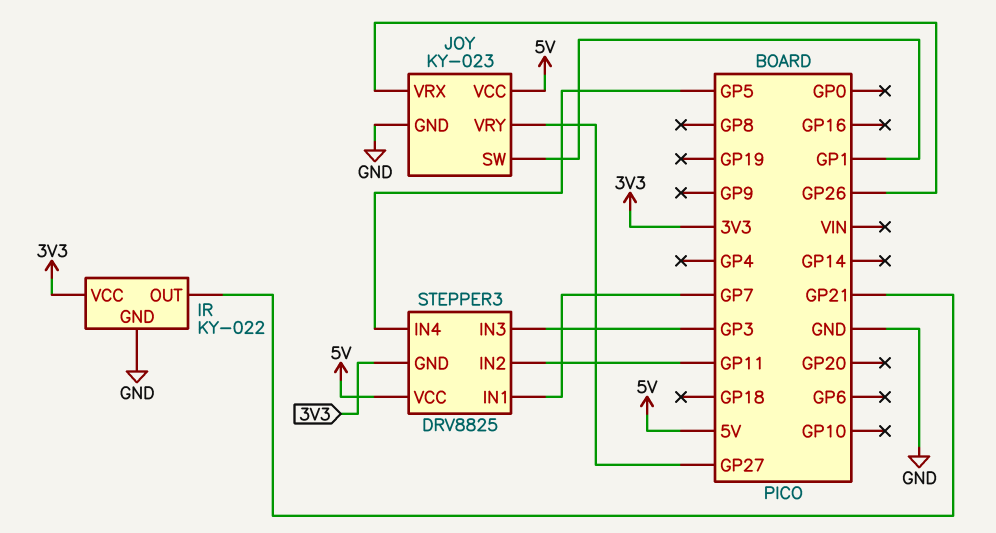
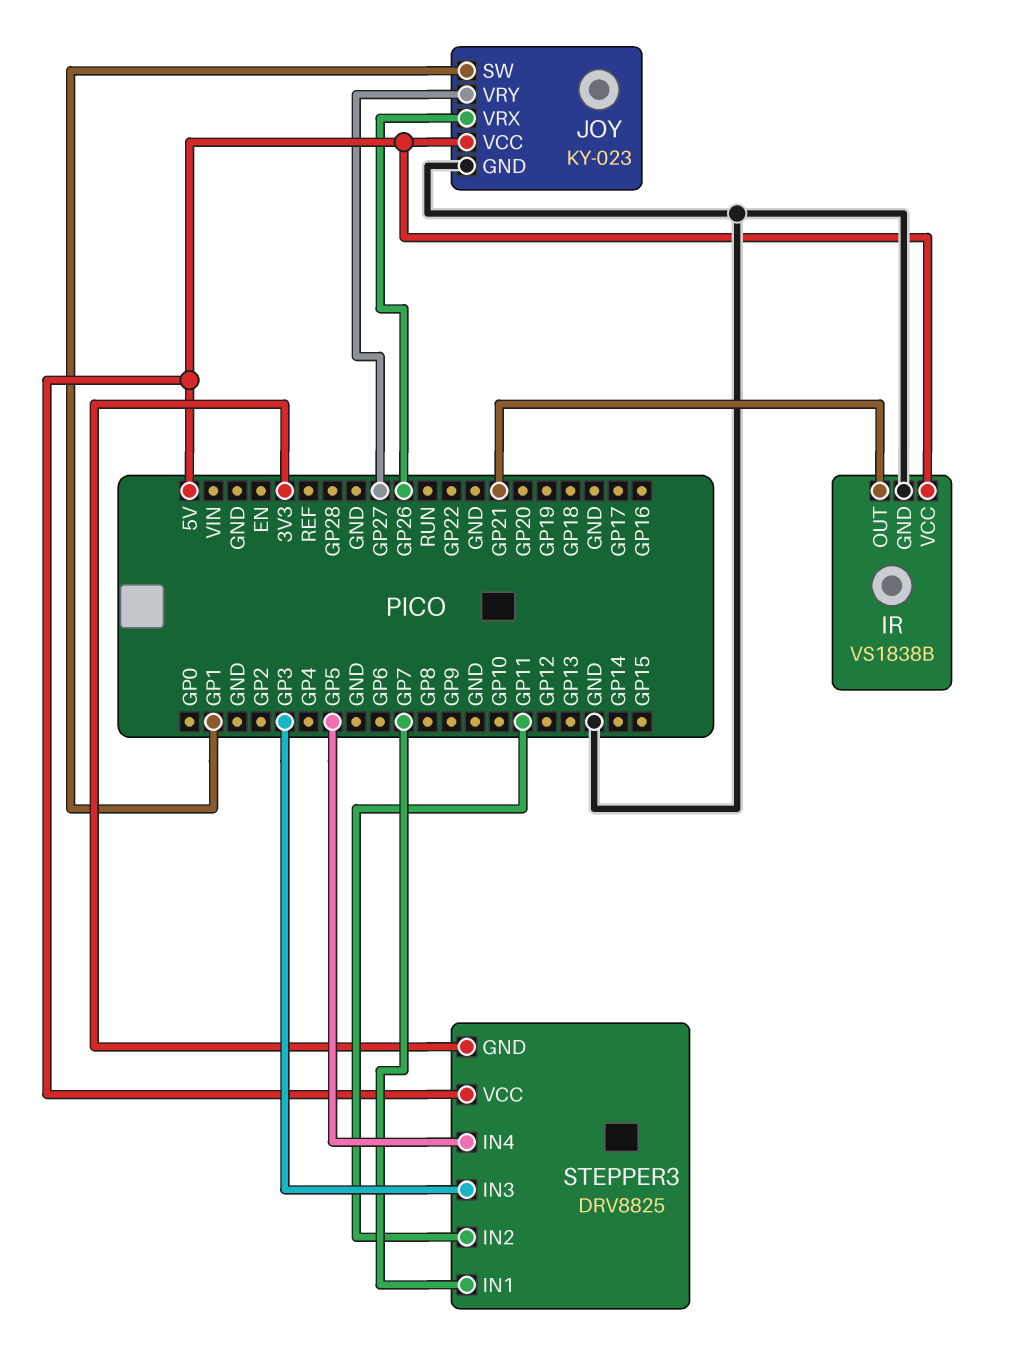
IR: KY-022 -> VS1838B
IR pin VCC: 3V3 -> 5V

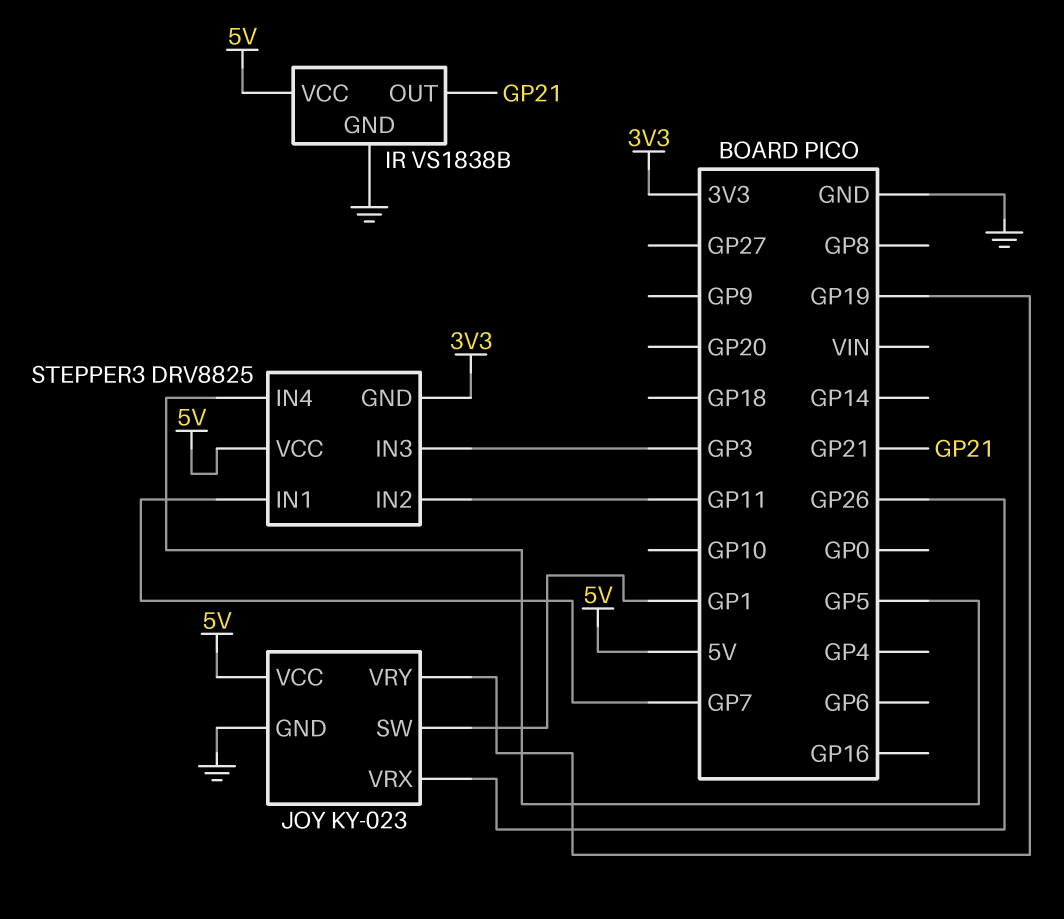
JOY pin VRY: GP27 -> GP19

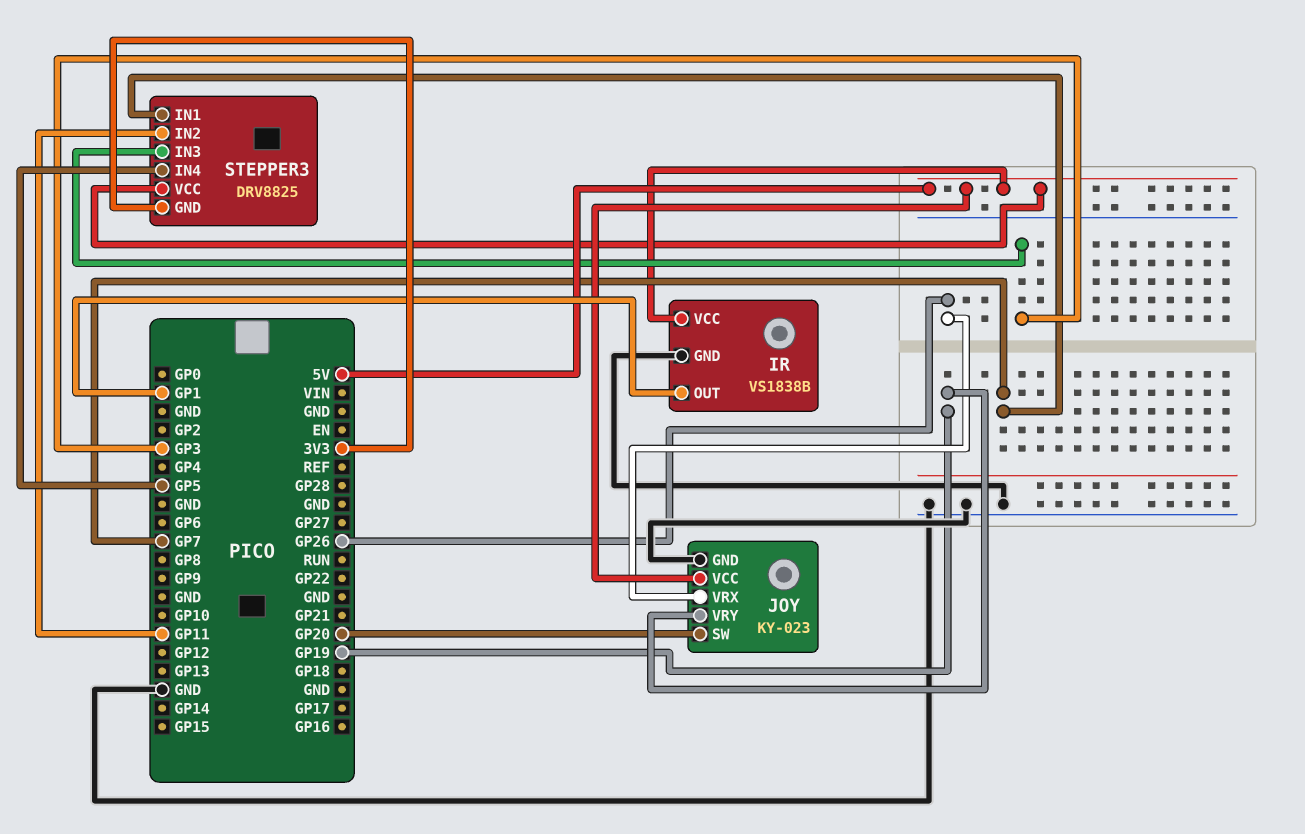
IR pin OUT: GP21 -> GP1
JOY pin SW: GP1 -> GP20

